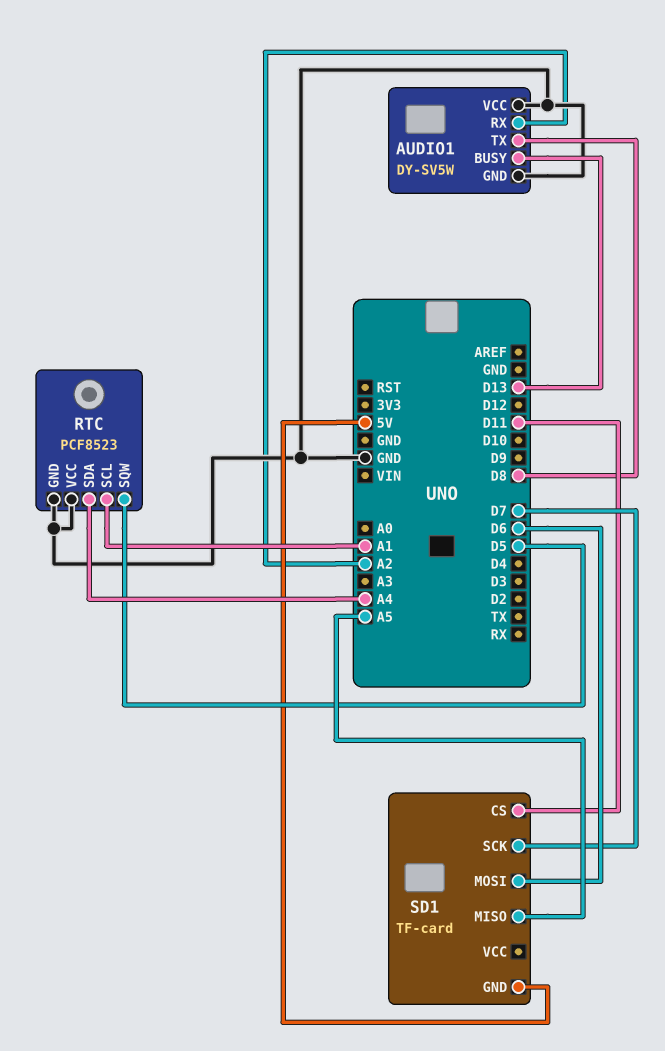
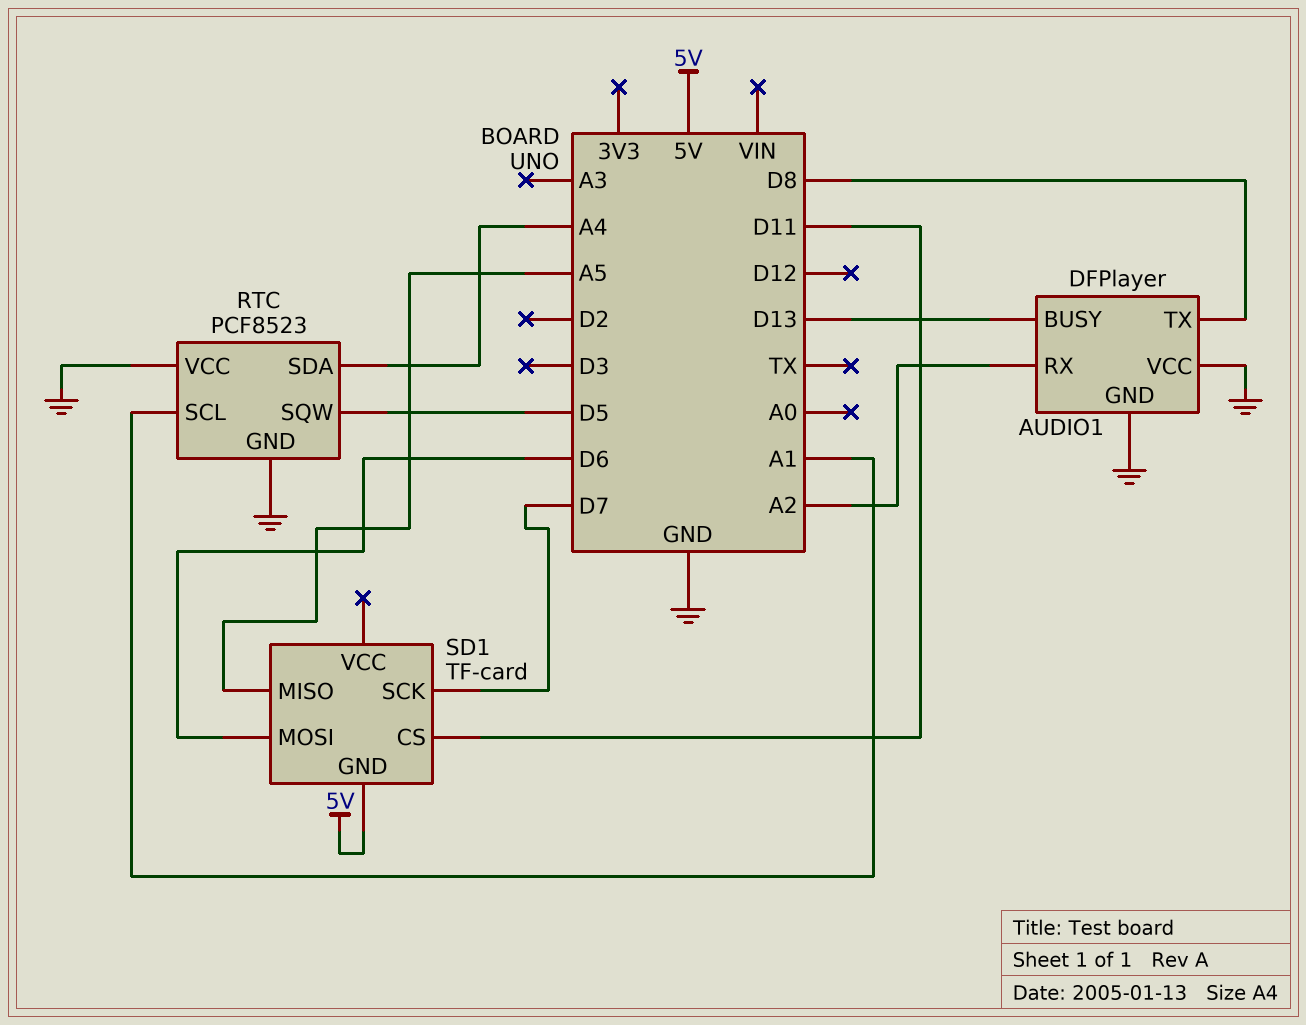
AUDIO1: DY-SV5W -> DFPlayer

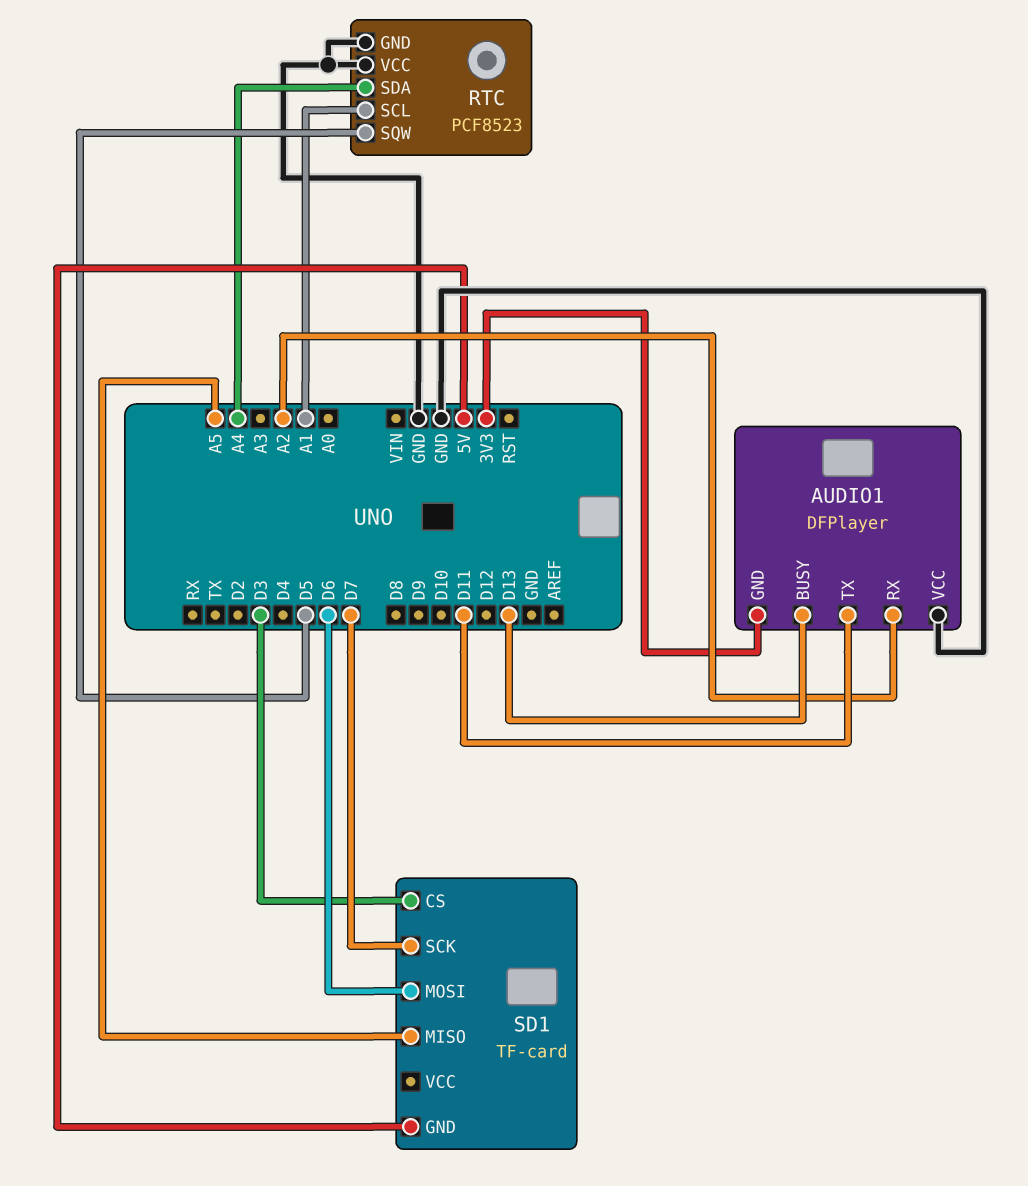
AUDIO1 pin GND: GND -> 3V3
AUDIO1 pin TX: D8 -> D11
SD1 pin CS: D11 -> D3

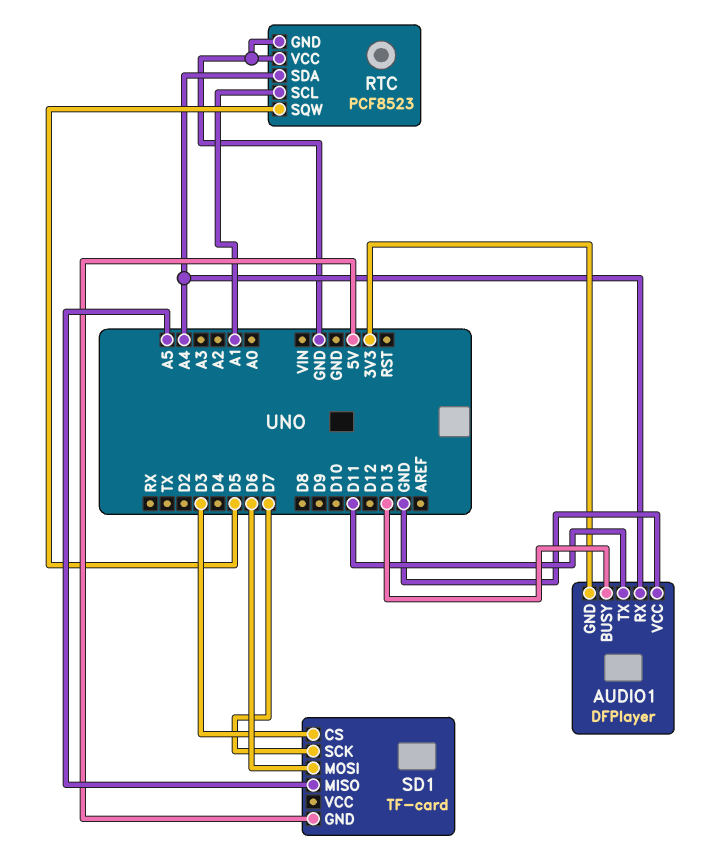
AUDIO1 pin RX: A2 -> A4

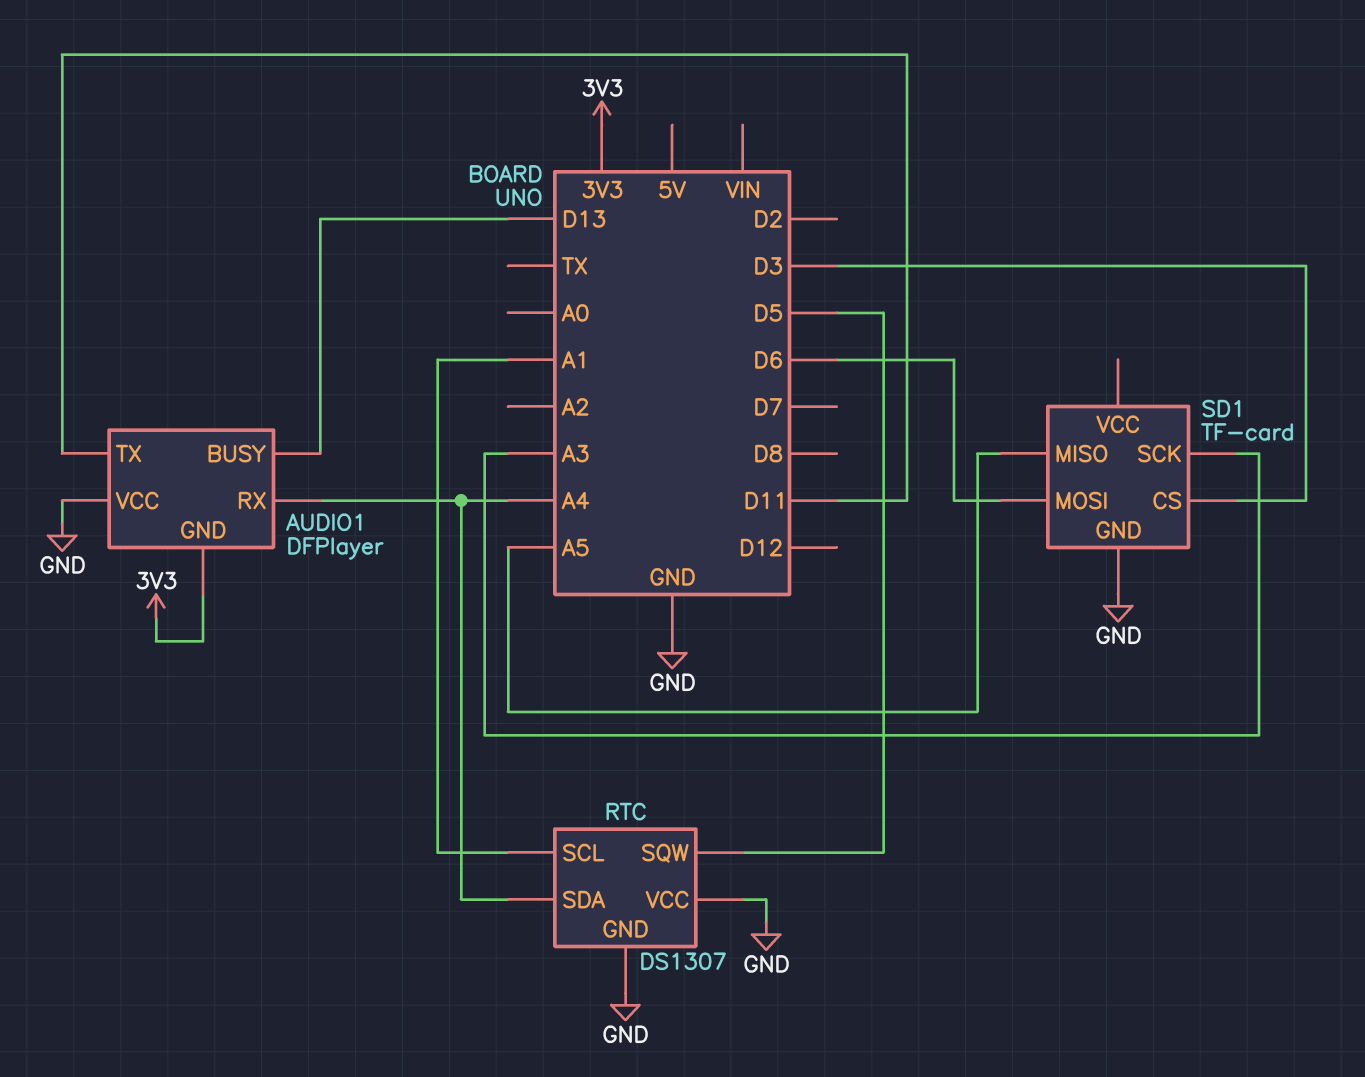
RTC: PCF8523 -> DS1307
SD1 pin GND: 5V -> GND
SD1 pin SCK: D7 -> A3

